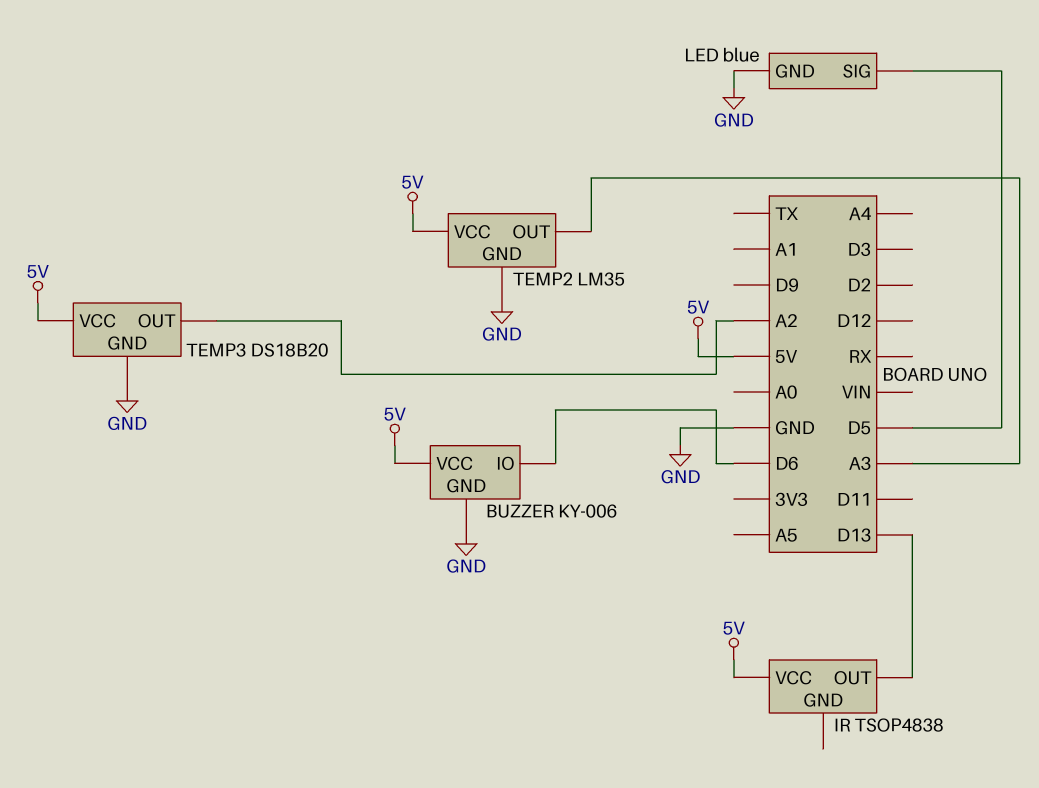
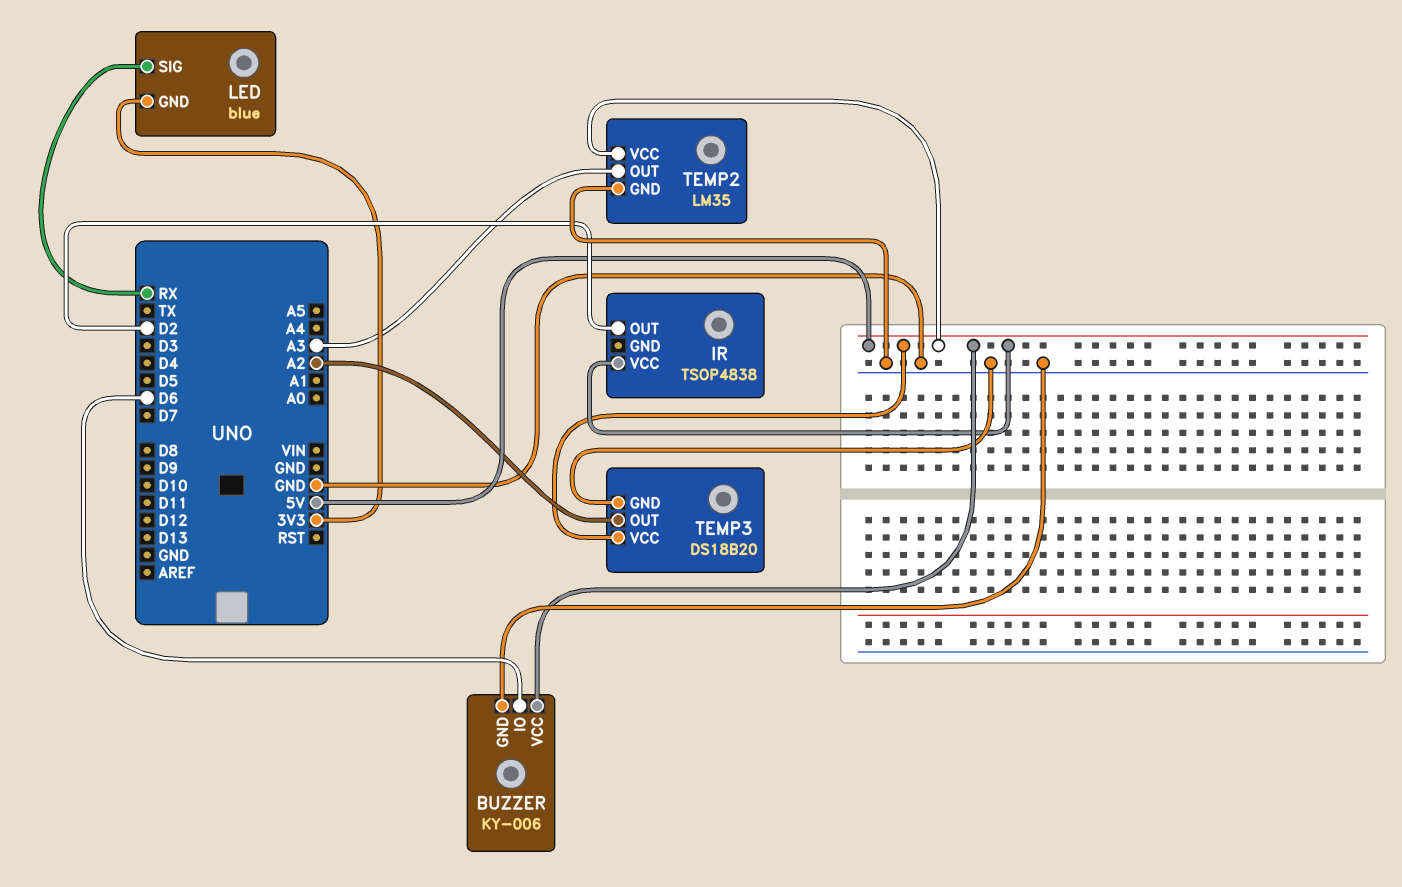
IR pin OUT: D13 -> D2
LED pin GND: GND -> 3V3
LED pin SIG: D5 -> RX

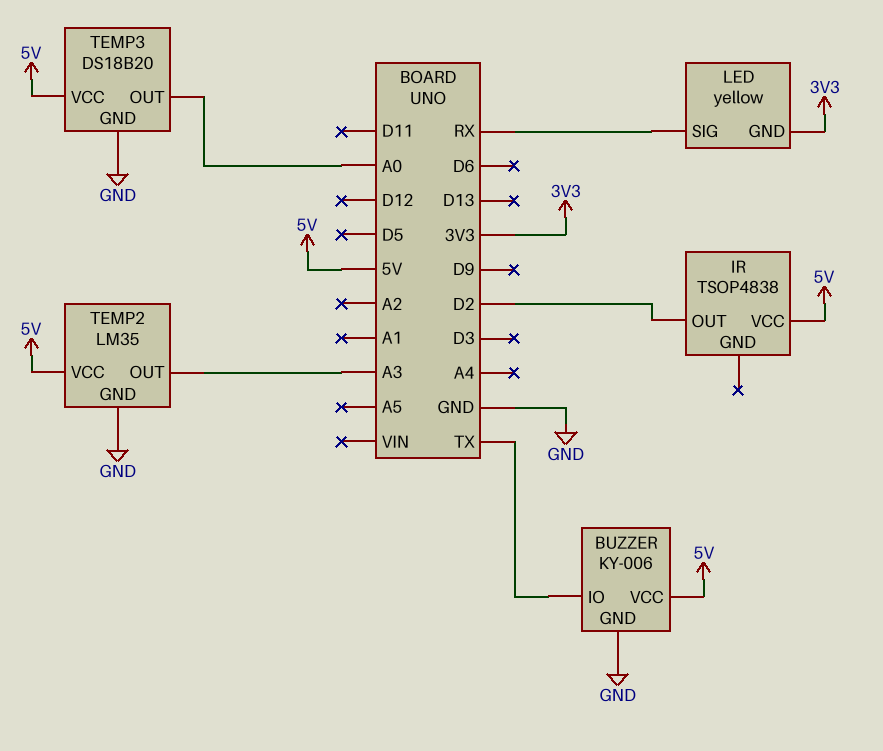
BUZZER pin IO: D6 -> TX
LED: blue -> yellow
TEMP3 pin OUT: A2 -> A0

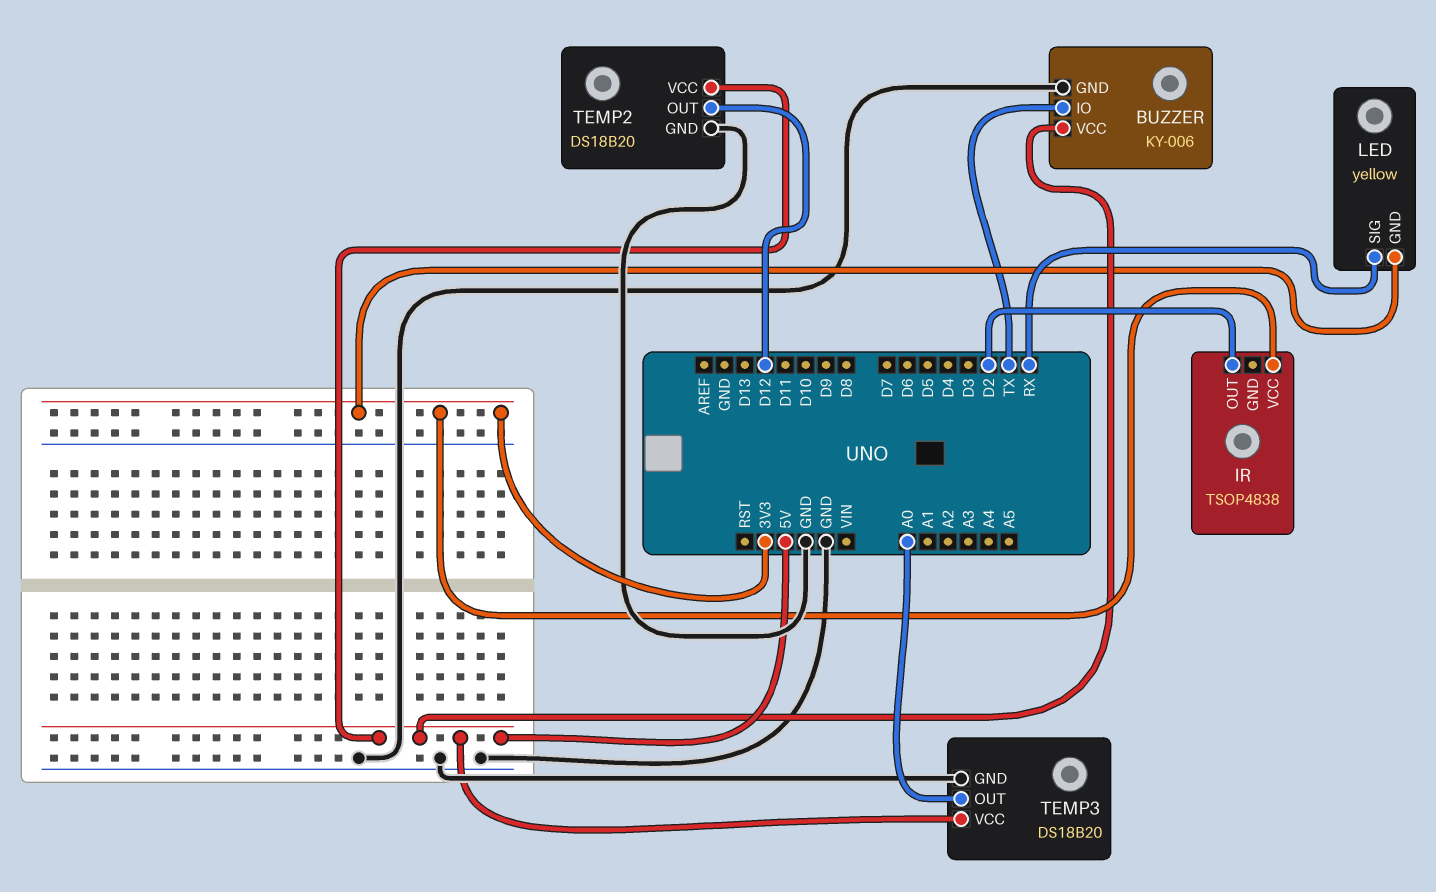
IR pin VCC: 5V -> 3V3
TEMP2: LM35 -> DS18B20
TEMP2 pin OUT: A3 -> D12

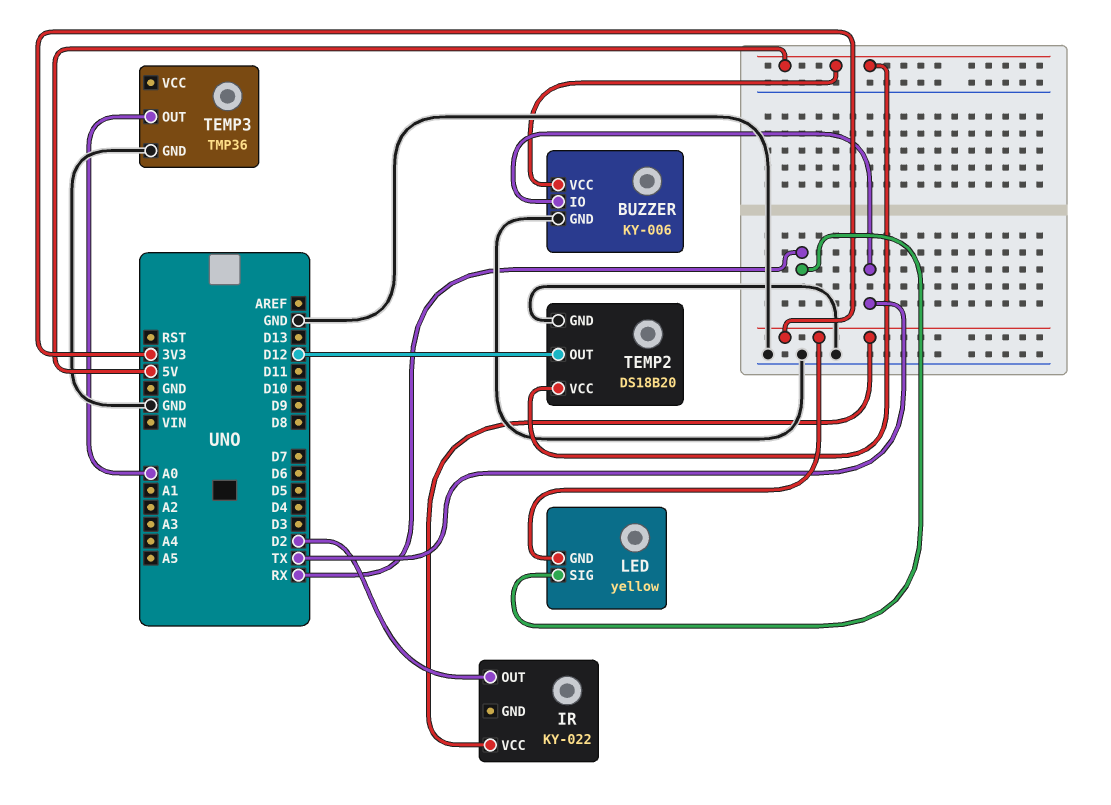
IR: TSOP4838 -> KY-022
TEMP3: DS18B20 -> TMP36
TEMP3 pin VCC: 5V -> none

